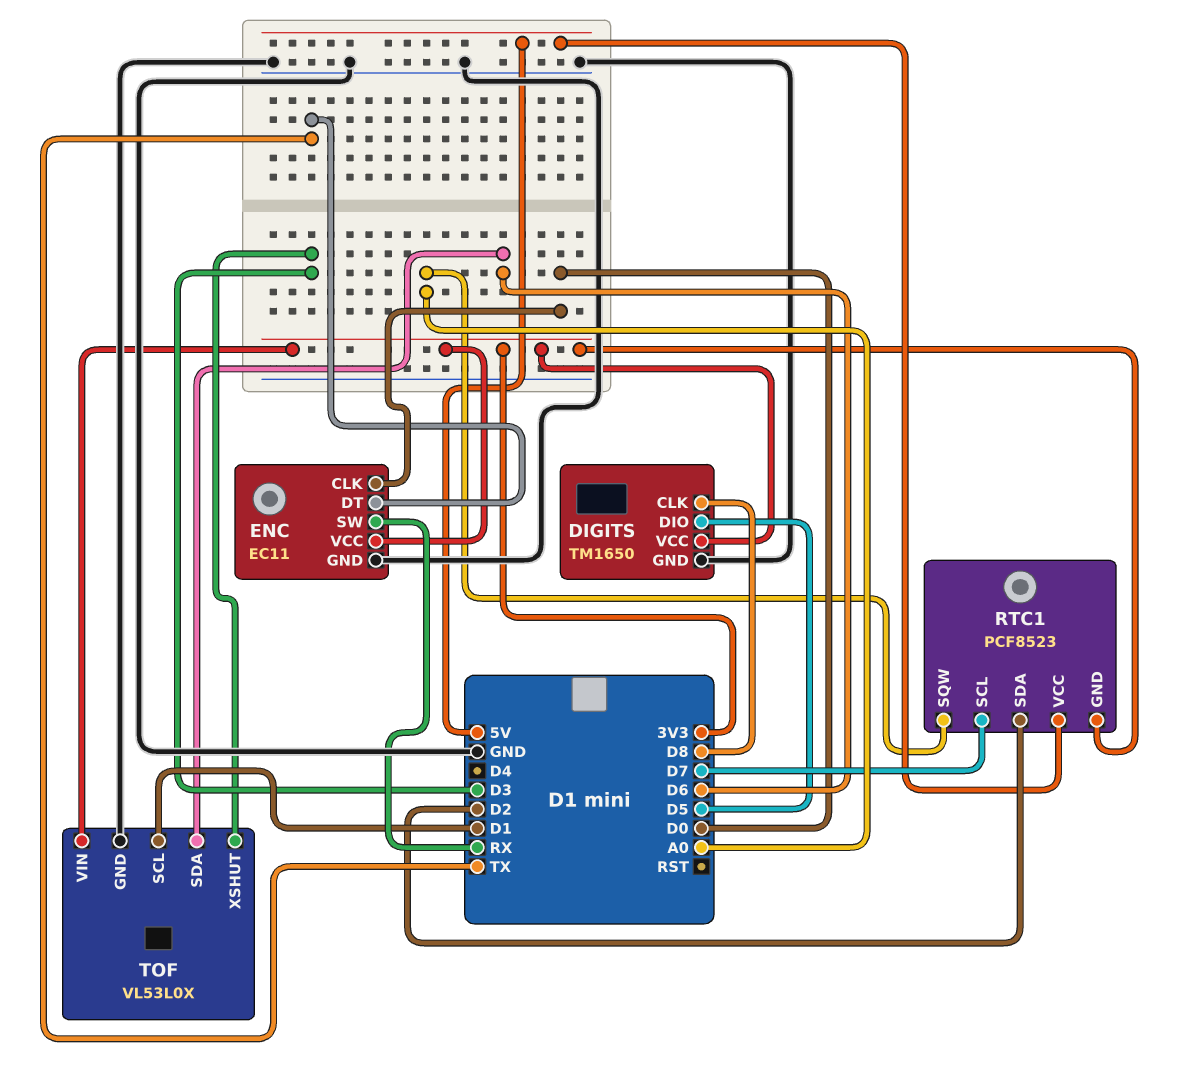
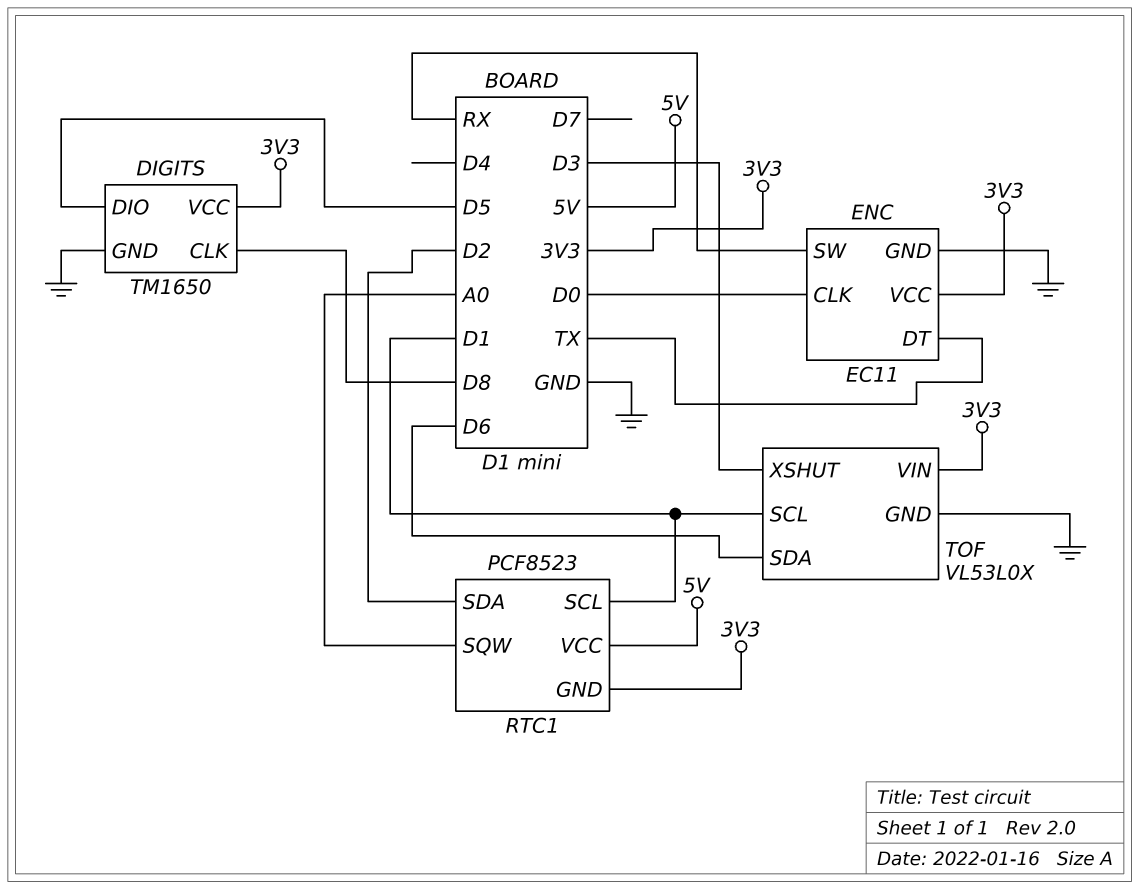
RTC1 pin SCL: D7 -> D1

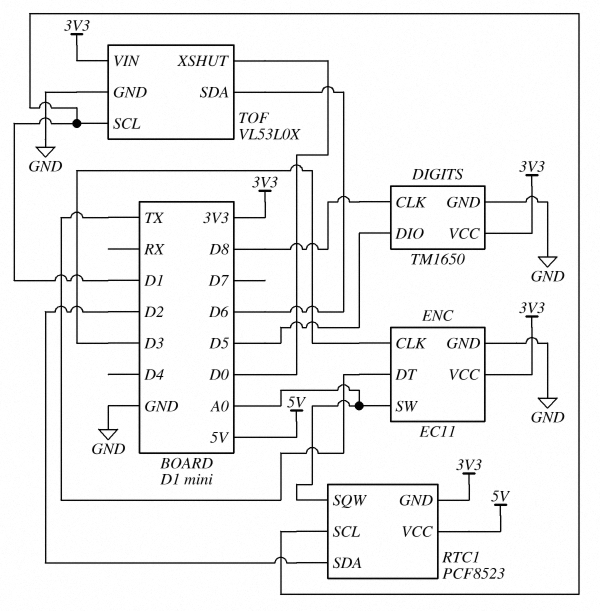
ENC pin CLK: D0 -> D3
ENC pin SW: RX -> A0
TOF pin XSHUT: D3 -> D0

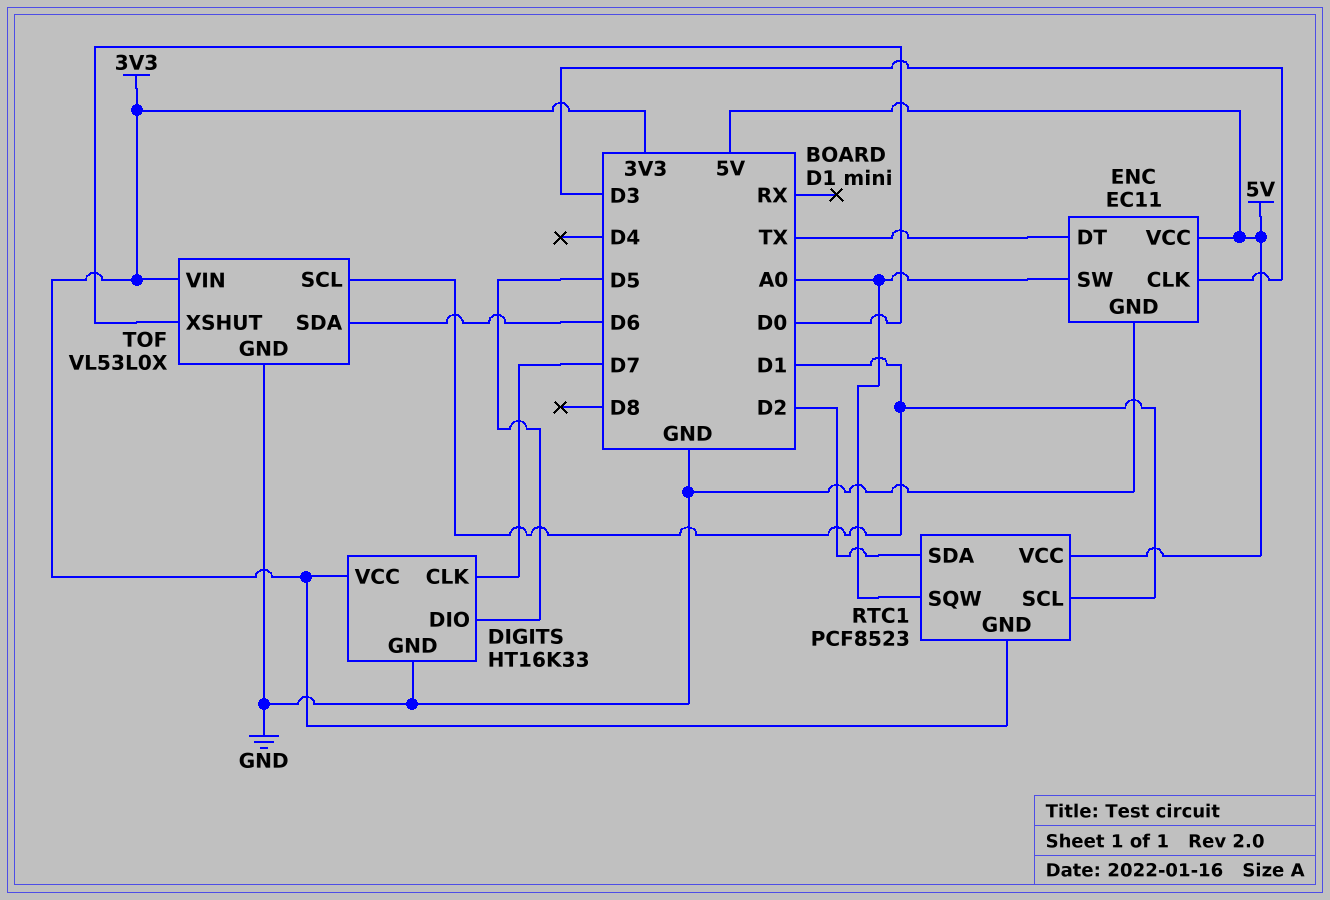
DIGITS: TM1650 -> HT16K33
DIGITS pin CLK: D8 -> D7
ENC pin VCC: 3V3 -> 5V

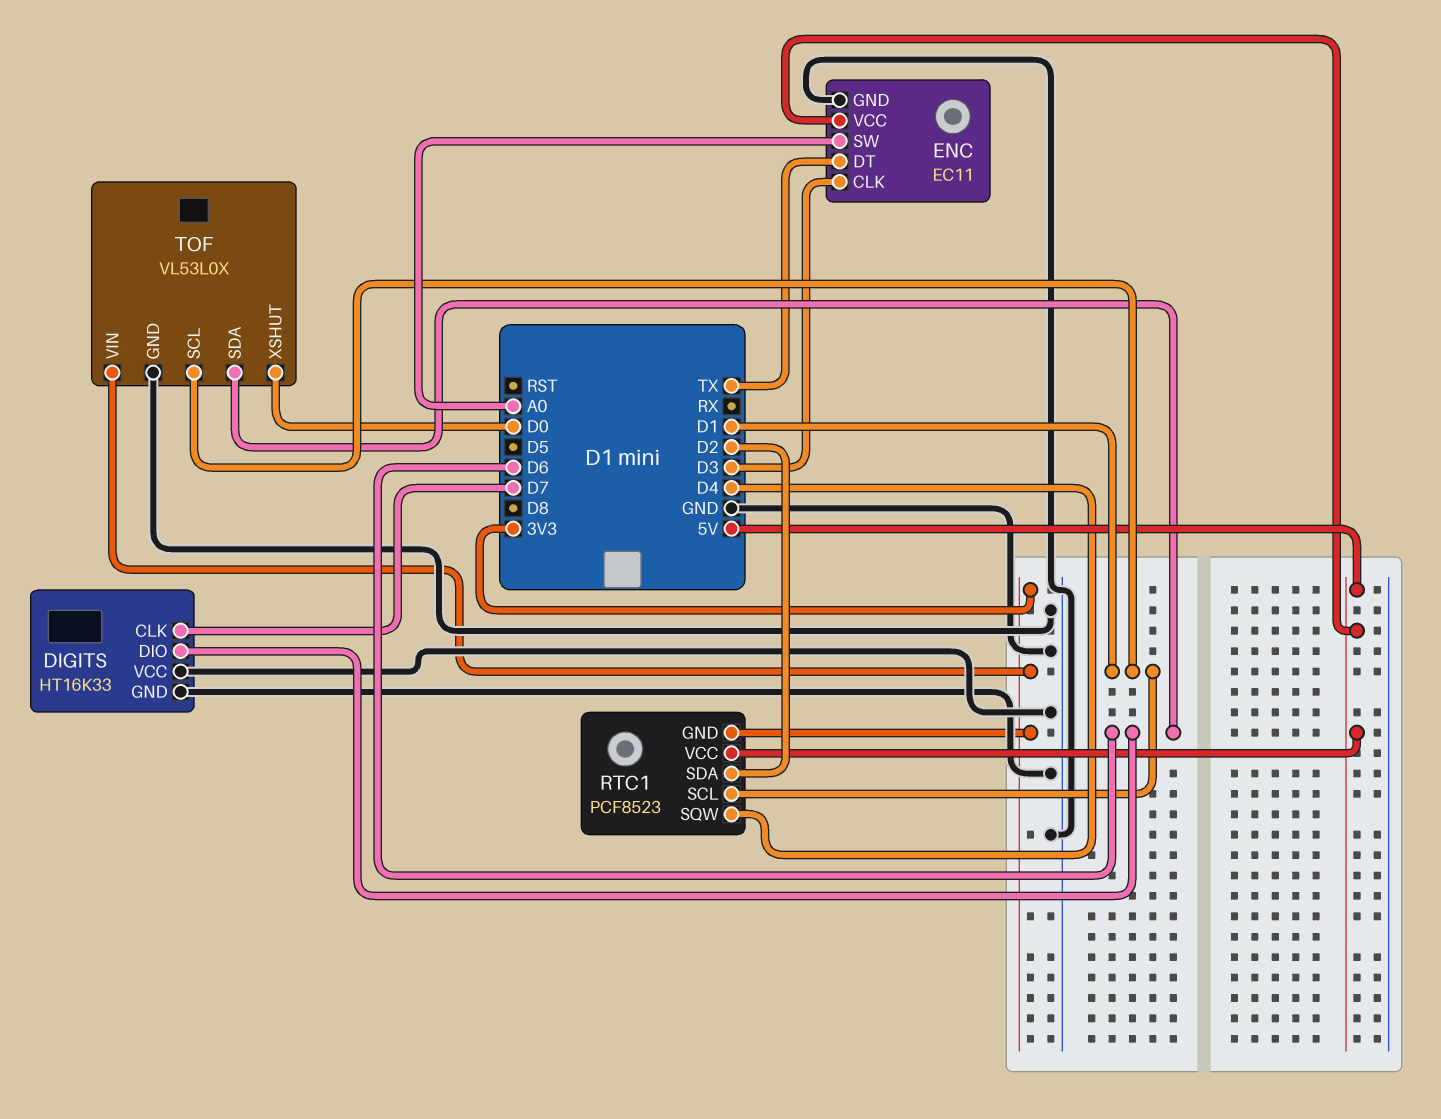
DIGITS pin DIO: D5 -> D6
DIGITS pin VCC: 3V3 -> GND
RTC1 pin SQW: A0 -> D4

